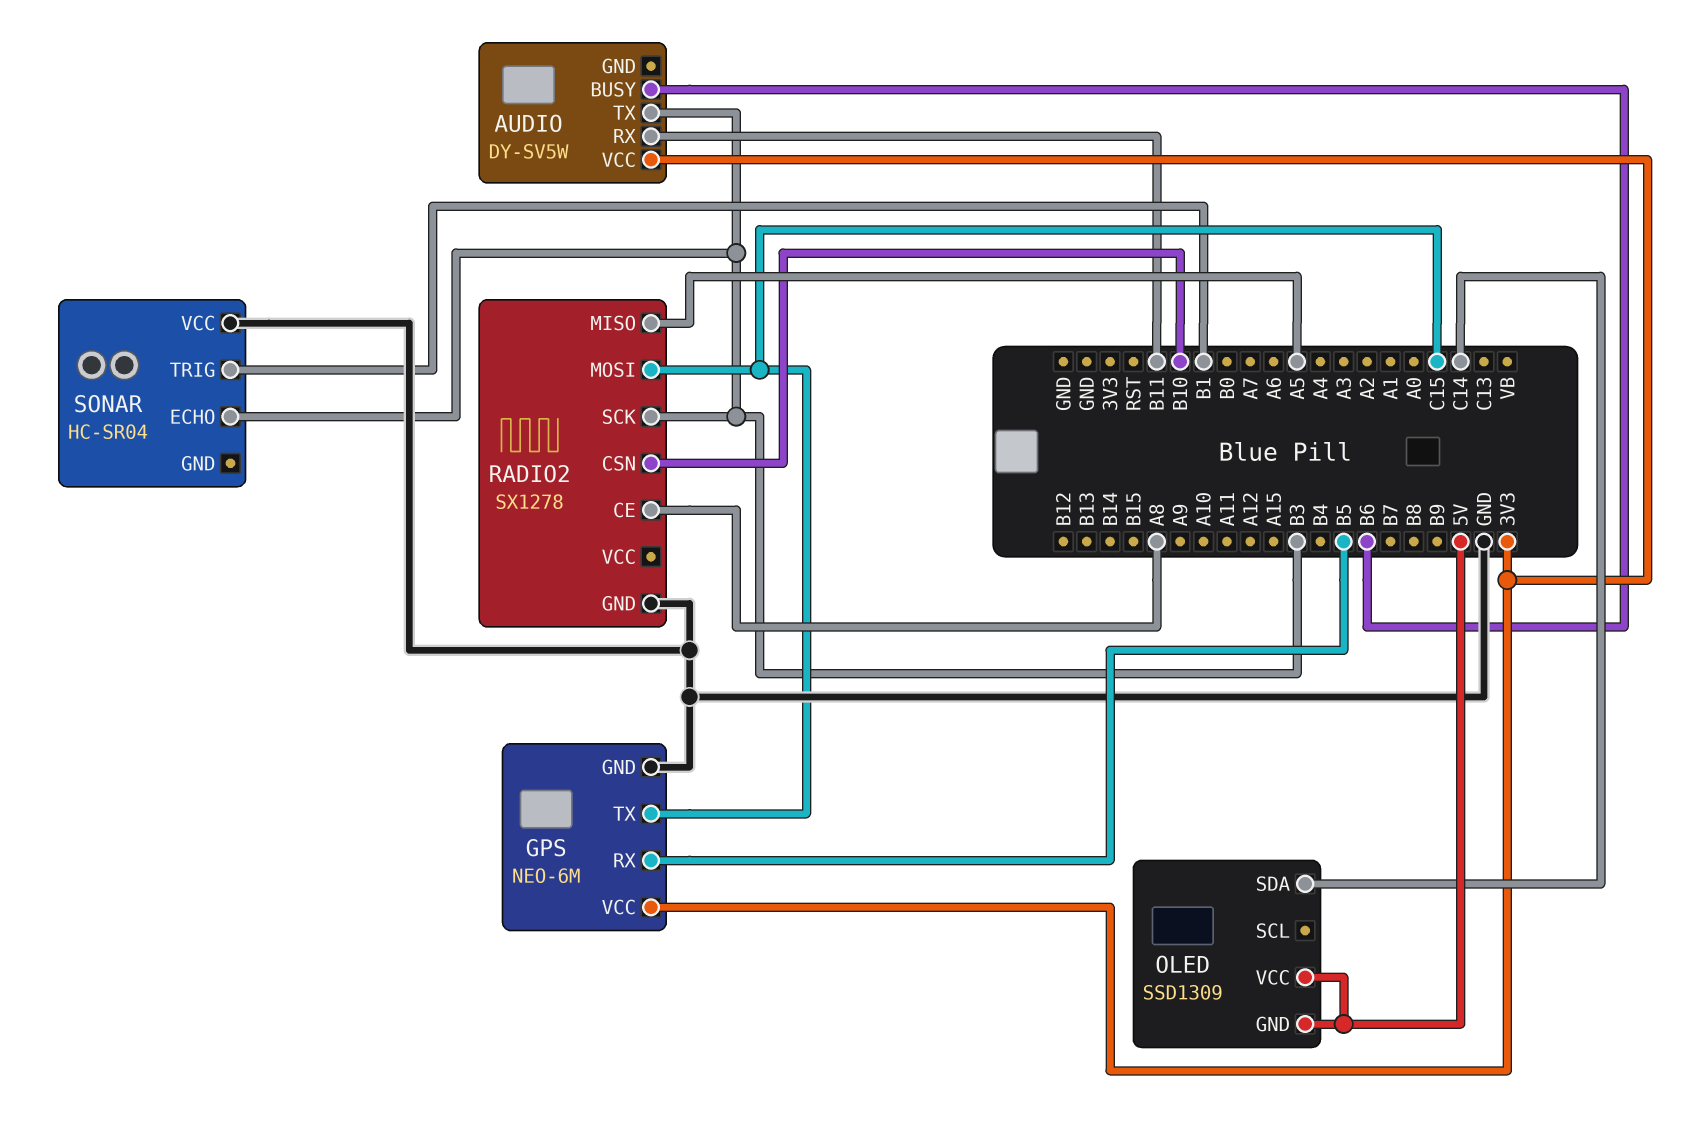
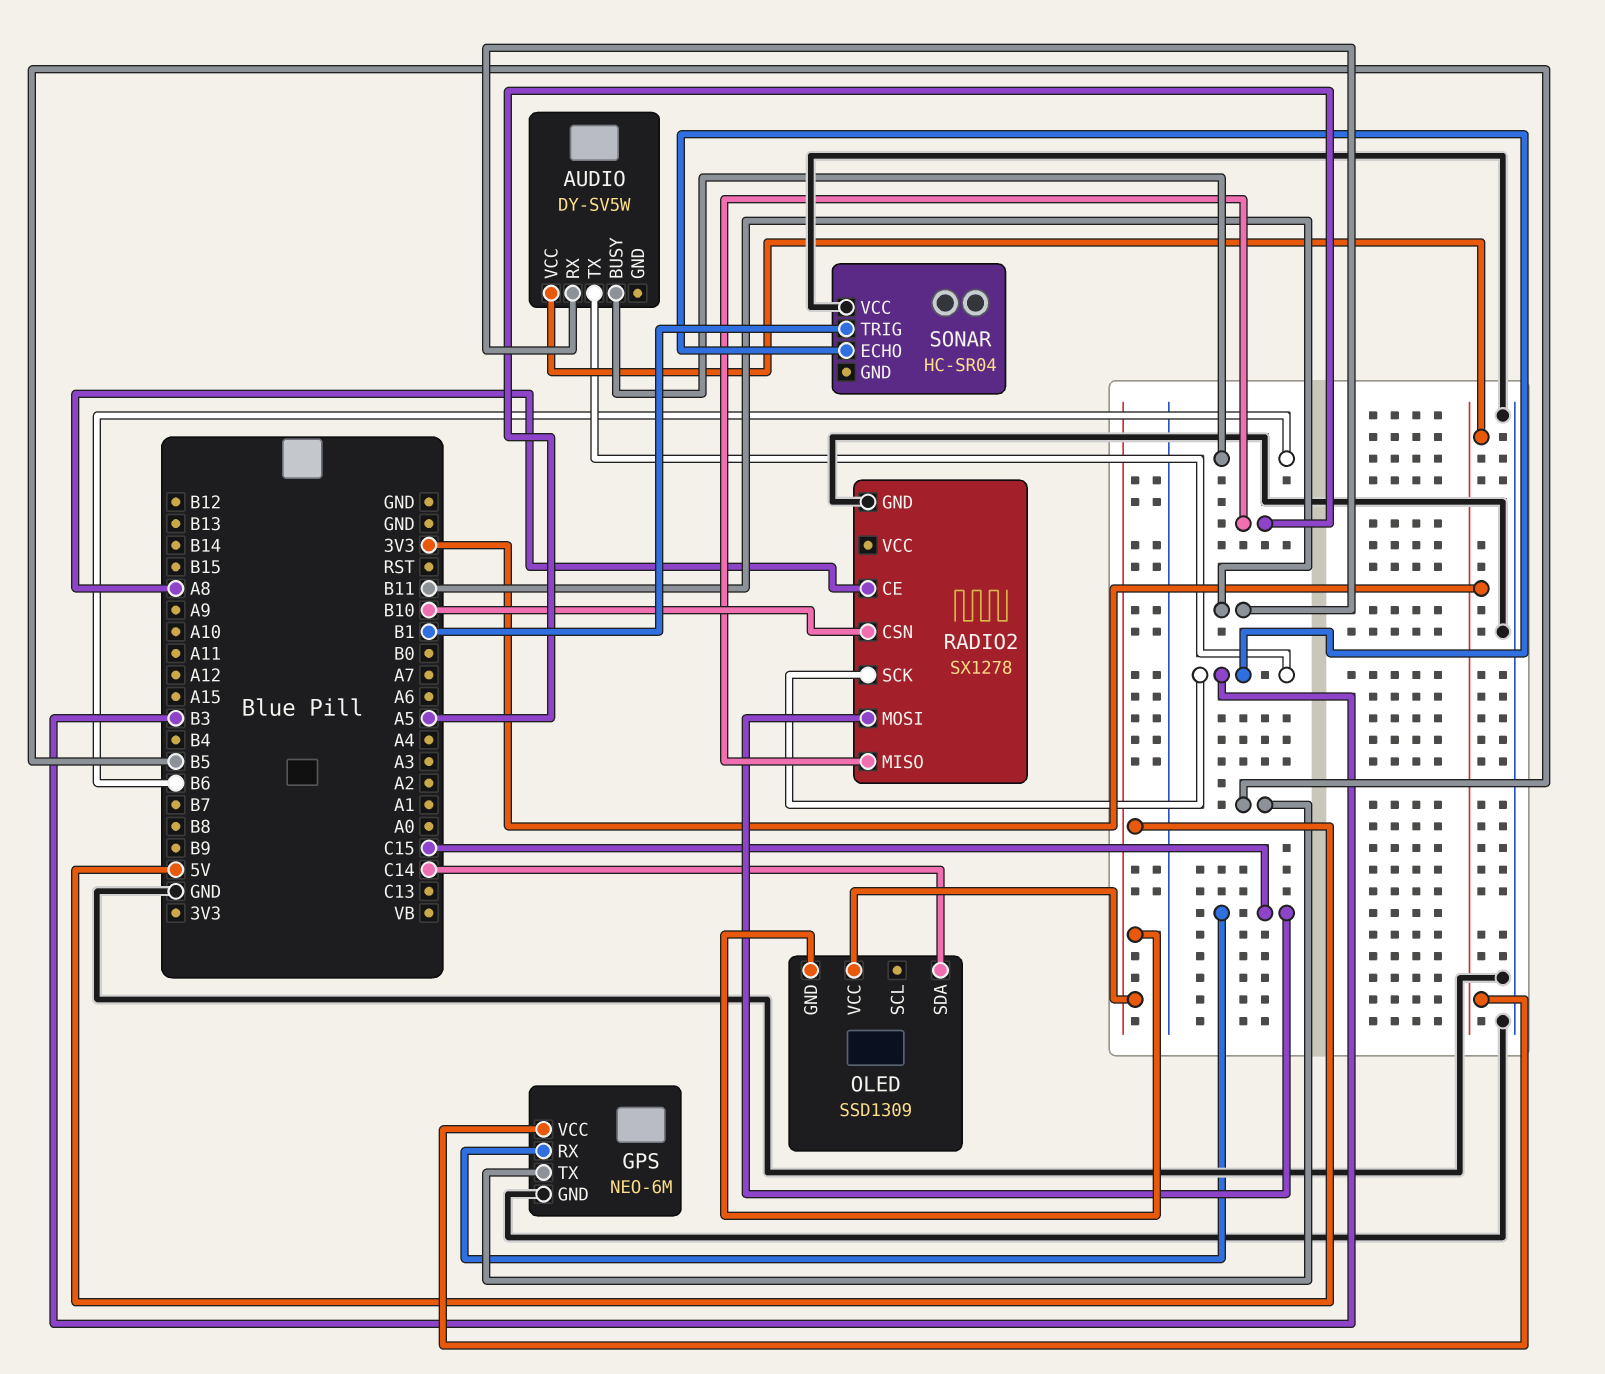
GPS pin RX: B5 -> C15
GPS pin TX: C15 -> B5

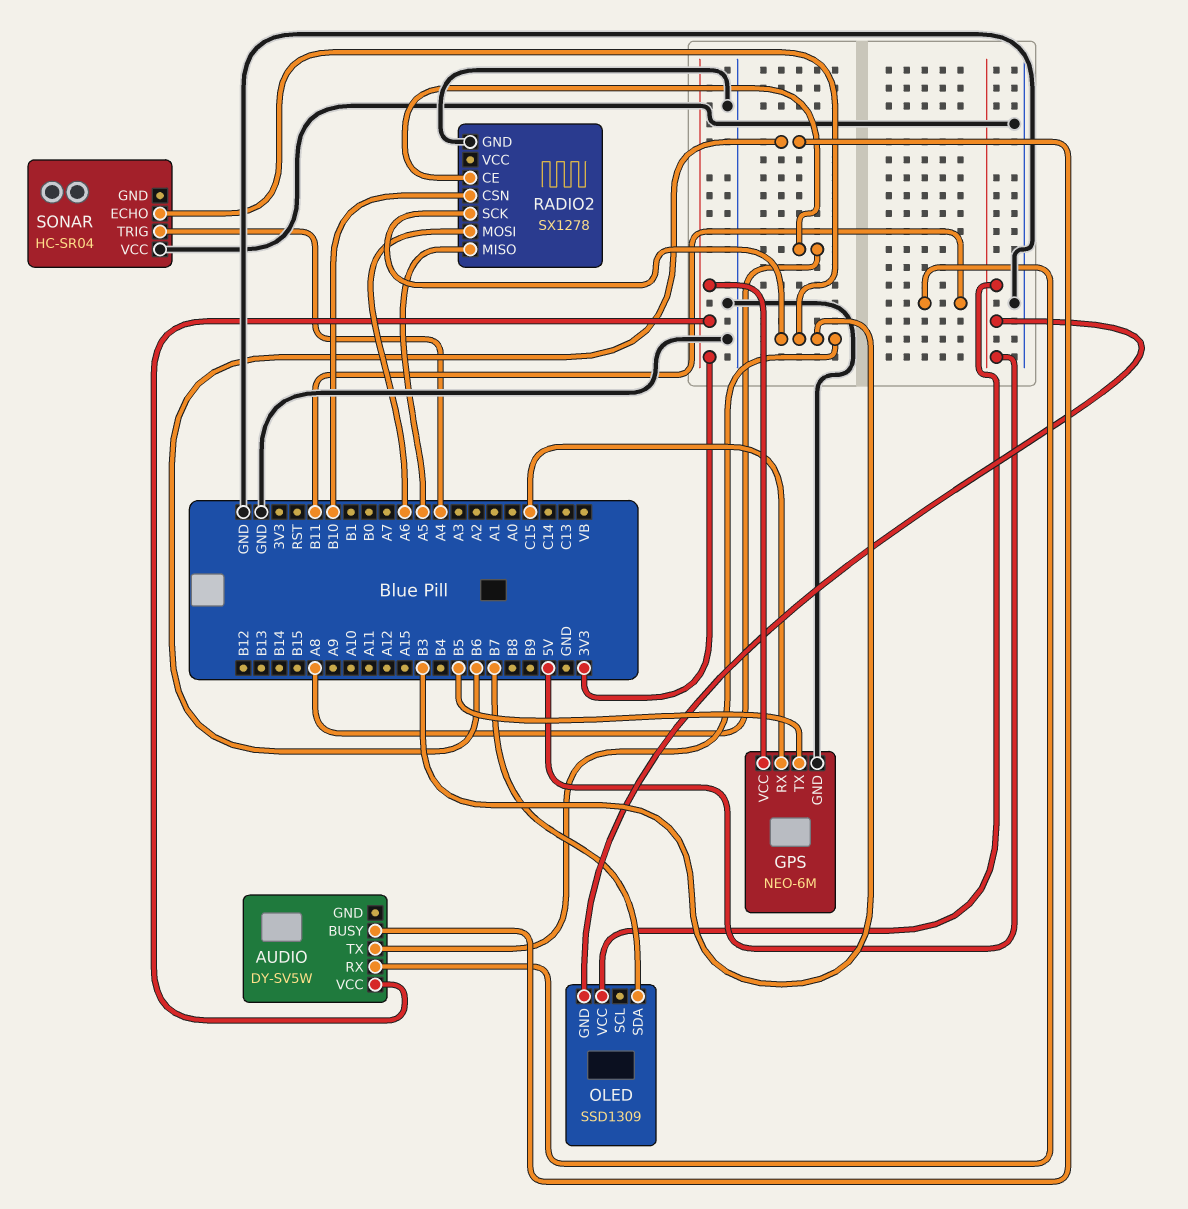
OLED pin SDA: C14 -> B7
RADIO2 pin MOSI: C15 -> A6
SONAR pin TRIG: B1 -> A4

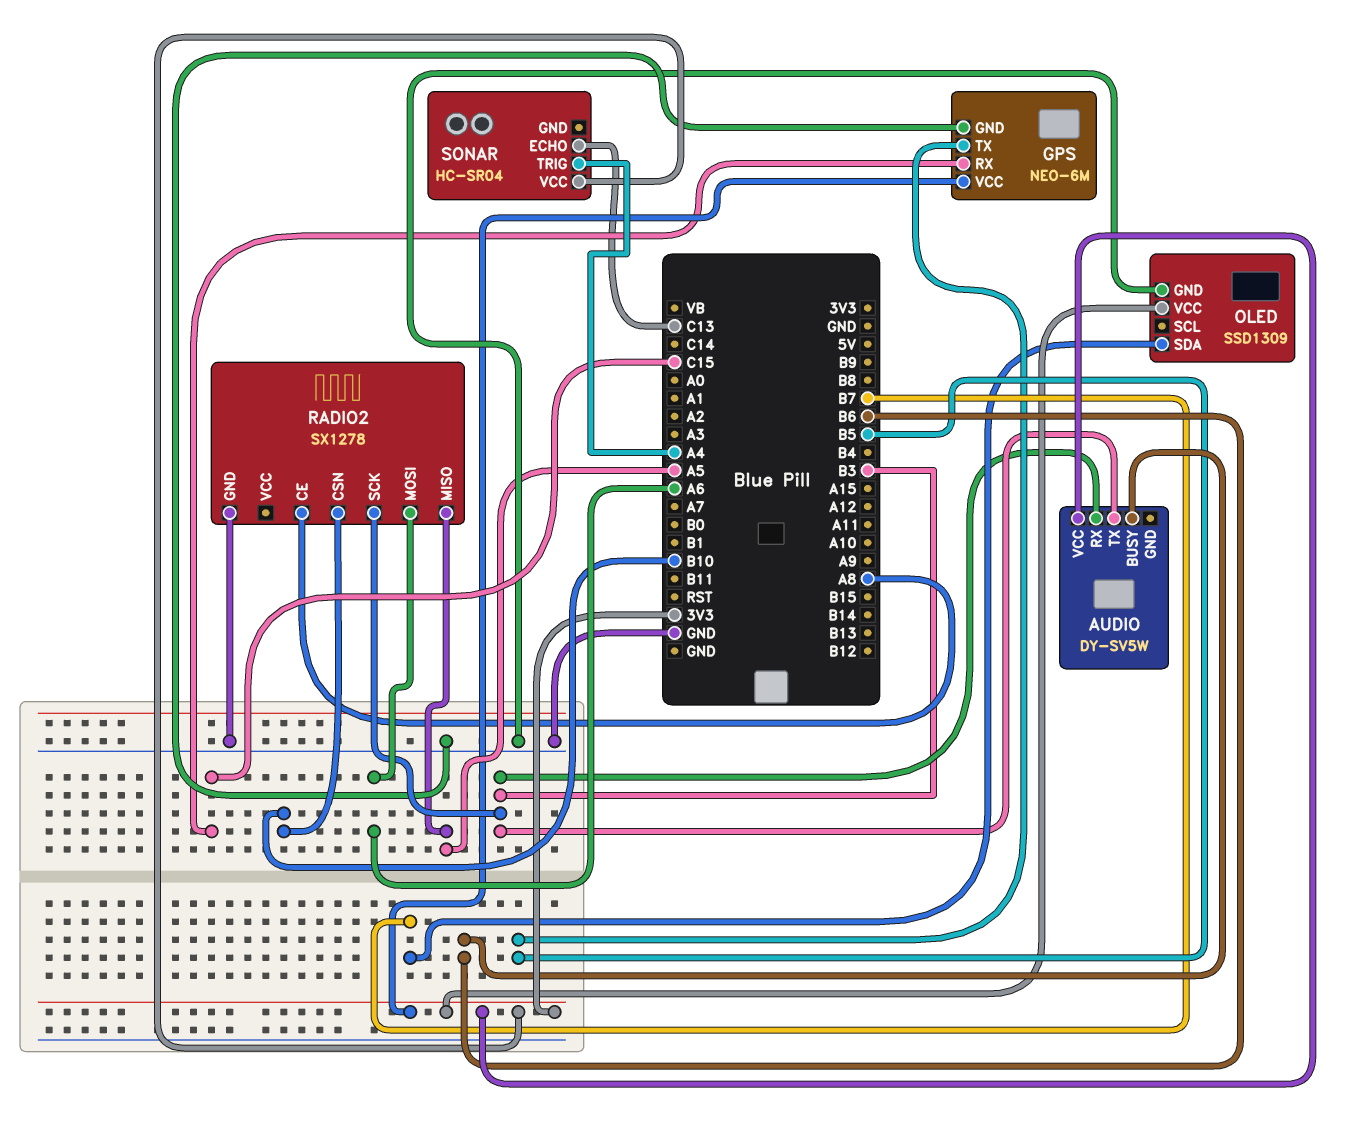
AUDIO pin RX: B11 -> B3
OLED pin GND: 5V -> GND
OLED pin VCC: 5V -> 3V3
SONAR pin ECHO: B3 -> C13
SONAR pin VCC: GND -> 3V3

